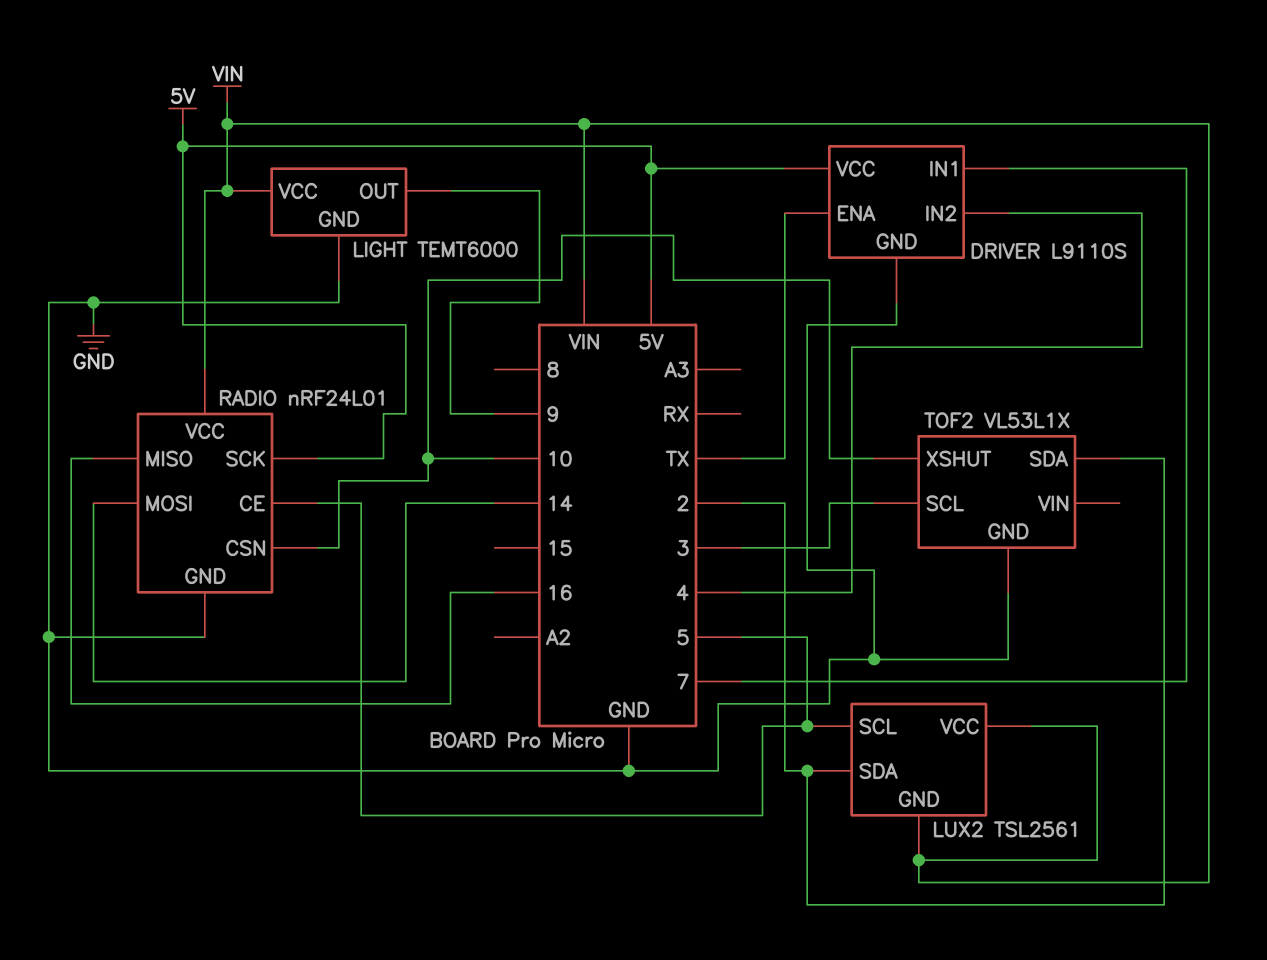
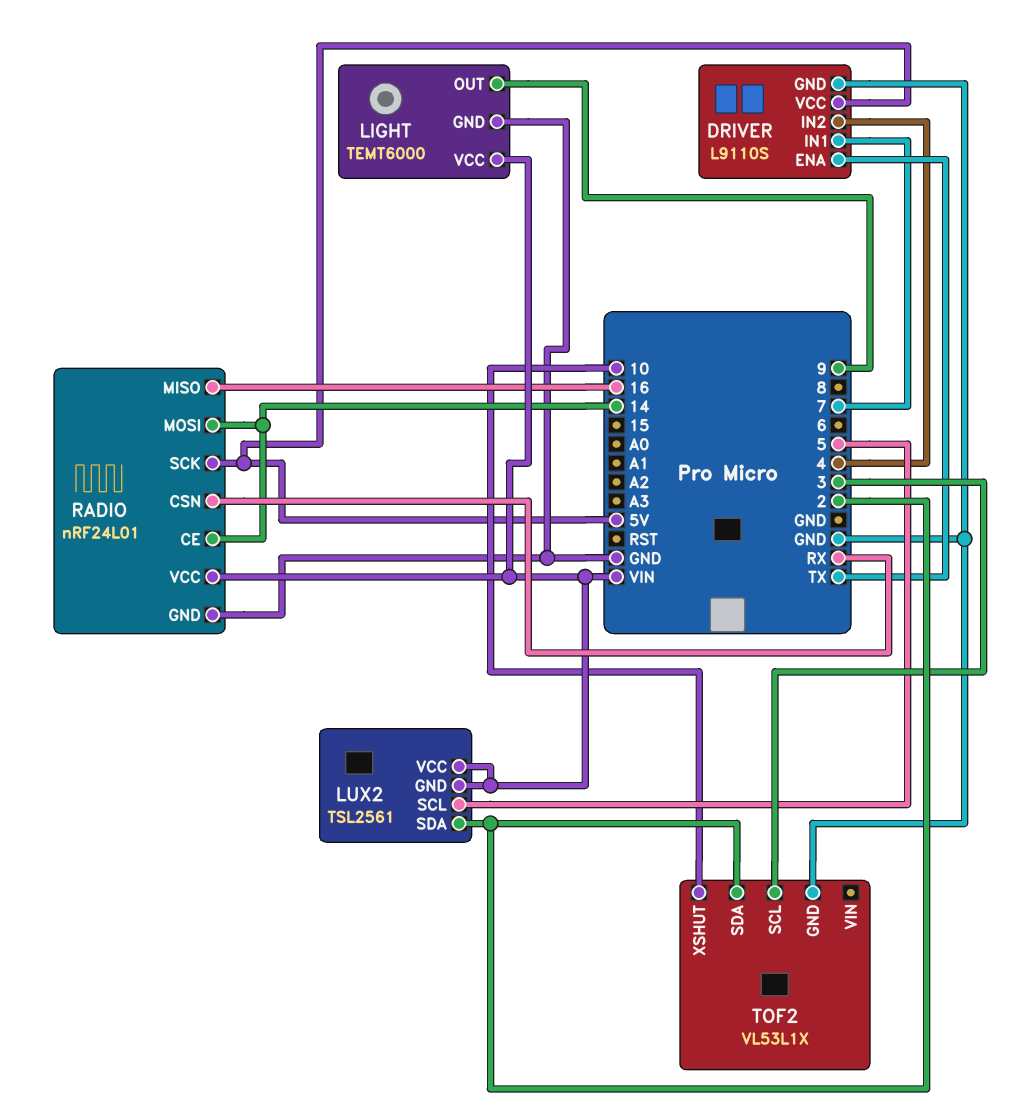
RADIO pin CE: 5 -> 14
RADIO pin CSN: 10 -> RX

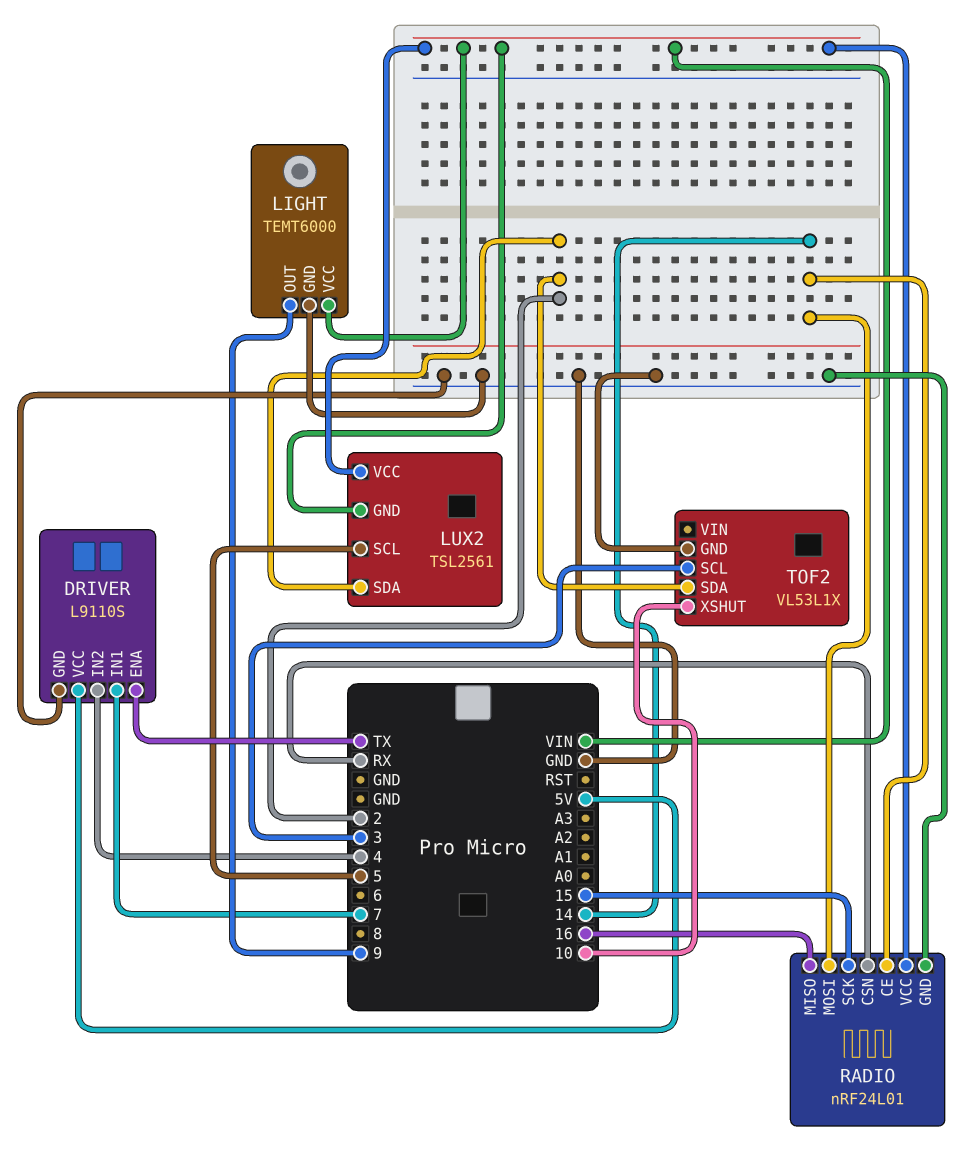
RADIO pin SCK: 5V -> 15

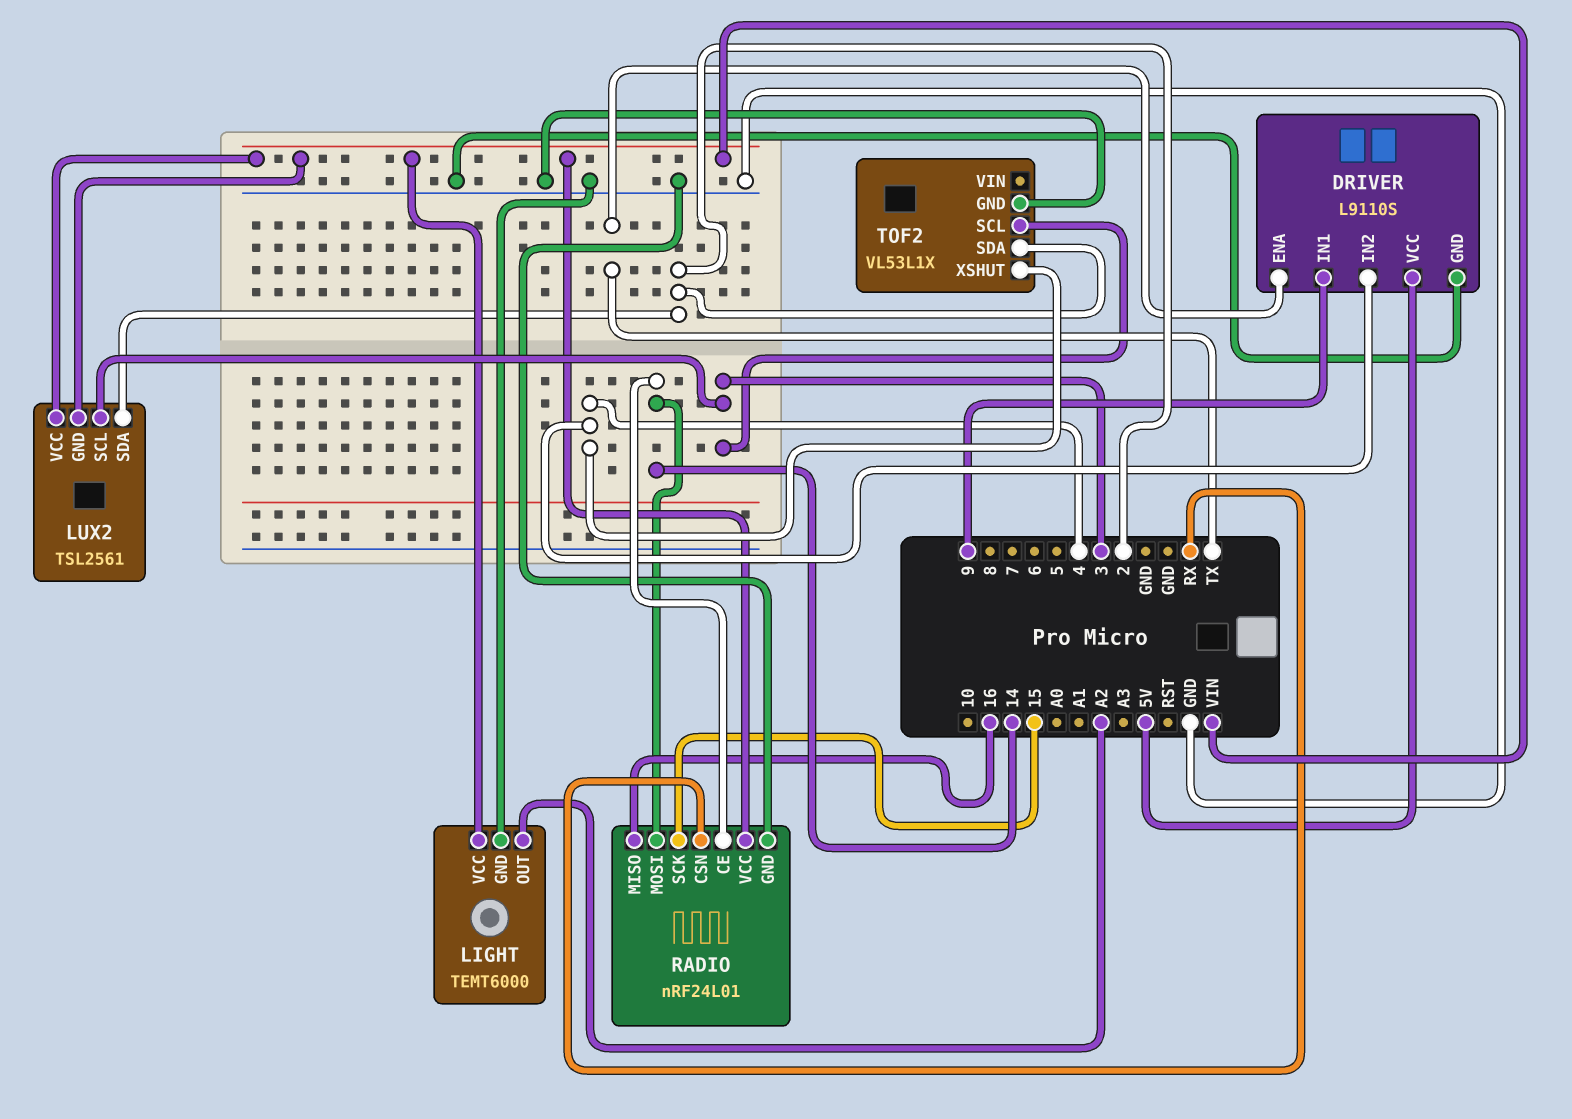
DRIVER pin IN1: 7 -> 9
LIGHT pin OUT: 9 -> A2
LUX2 pin SCL: 5 -> 3
TOF2 pin XSHUT: 10 -> 4

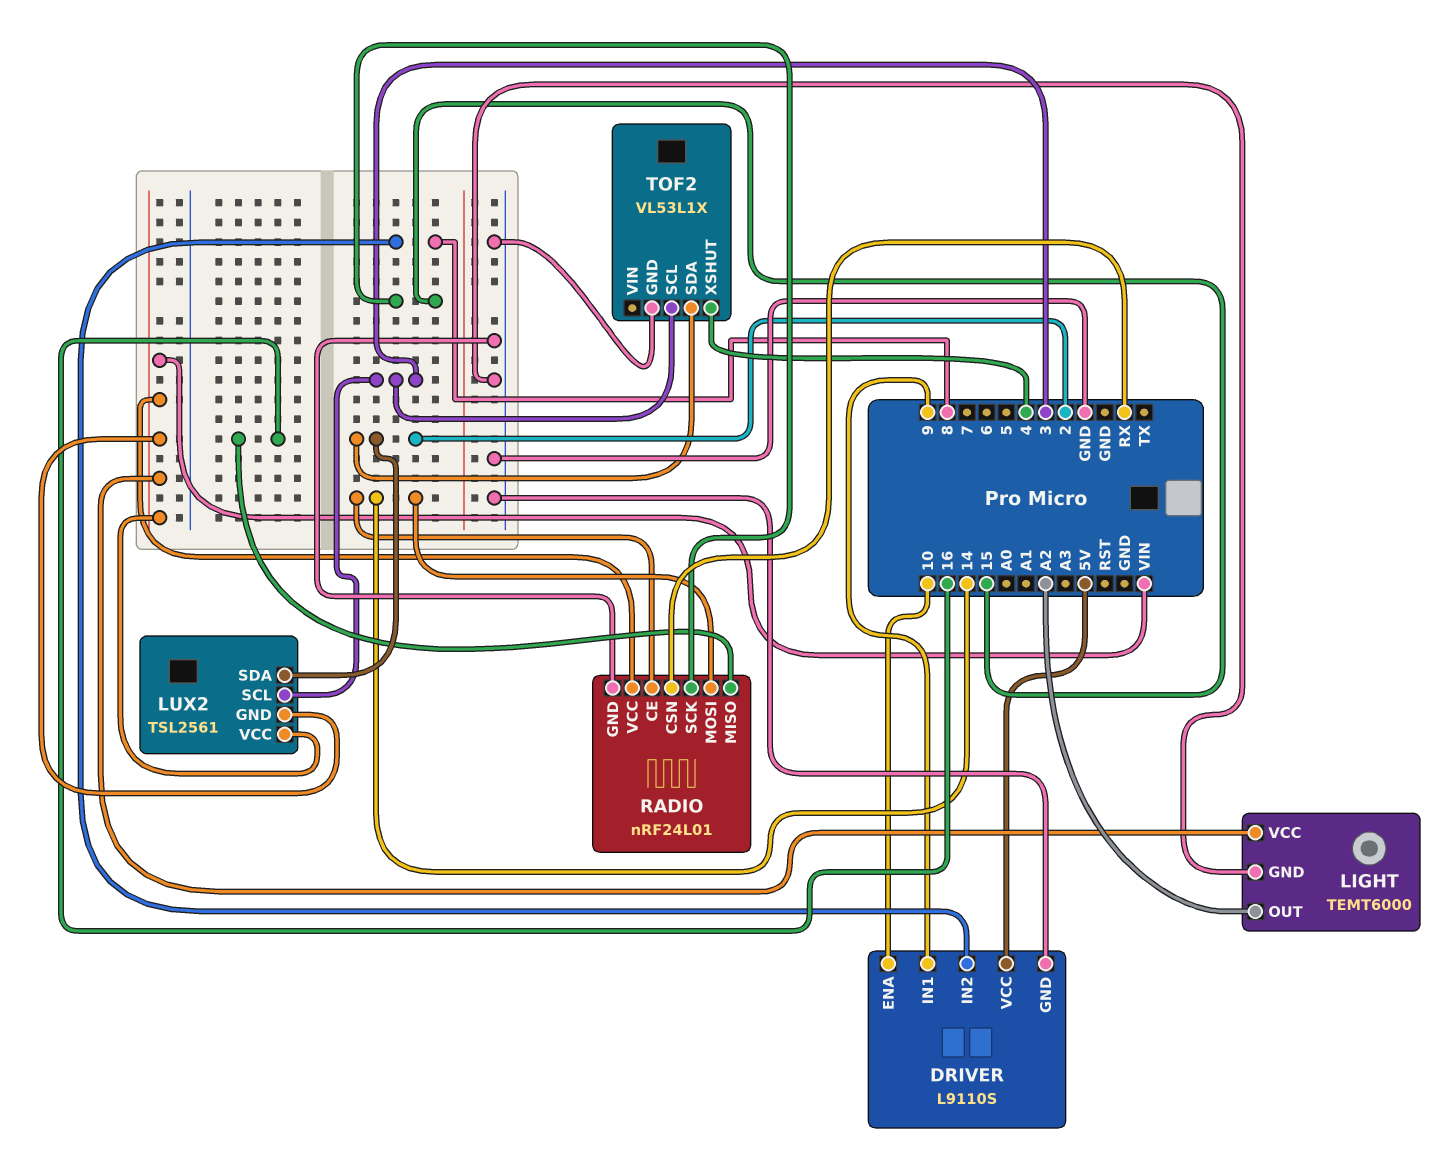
DRIVER pin ENA: TX -> 10
DRIVER pin IN2: 4 -> 8

